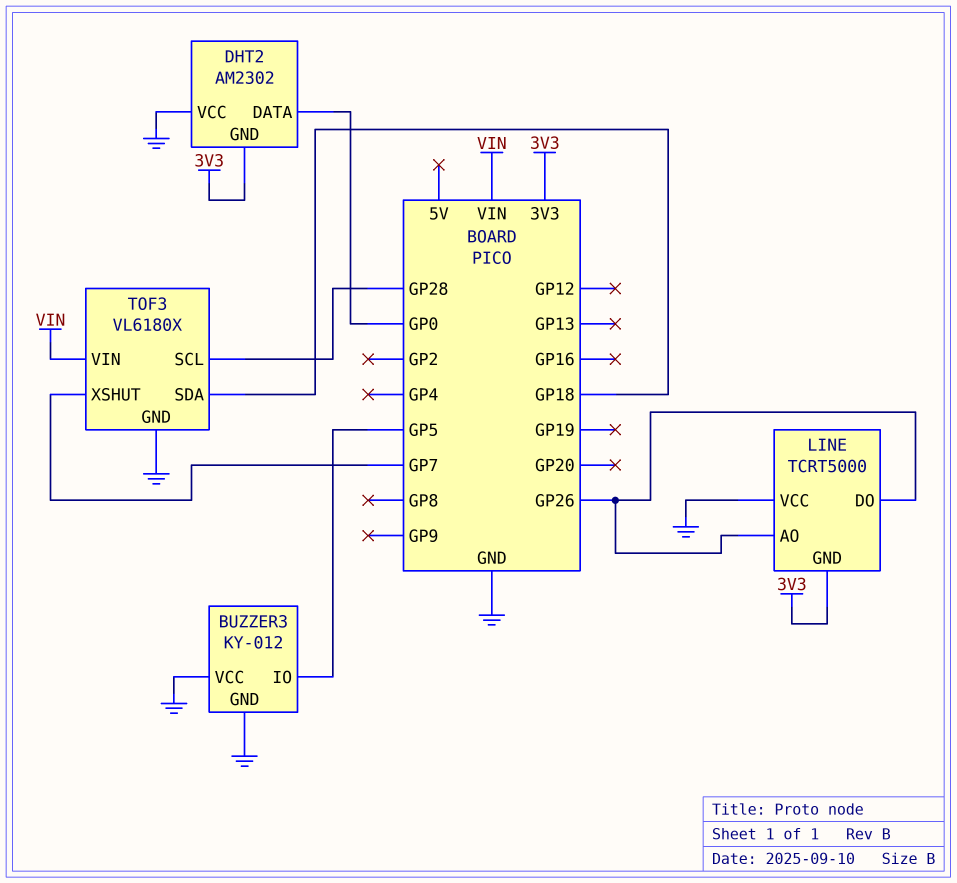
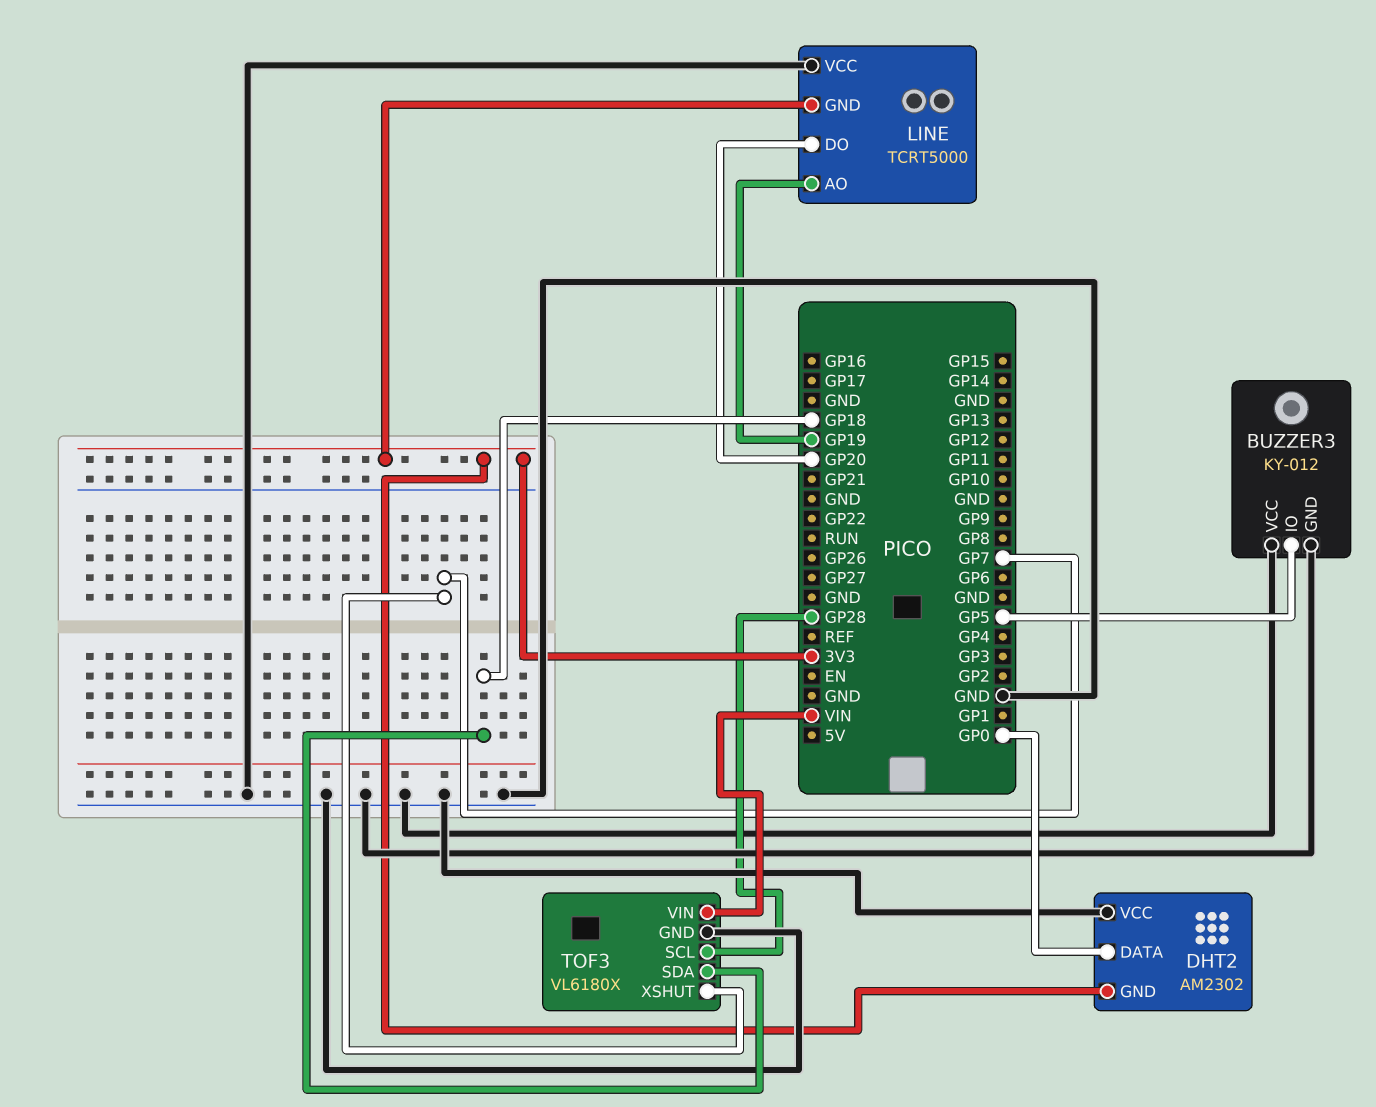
LINE pin AO: GP26 -> GP19
LINE pin DO: GP26 -> GP20

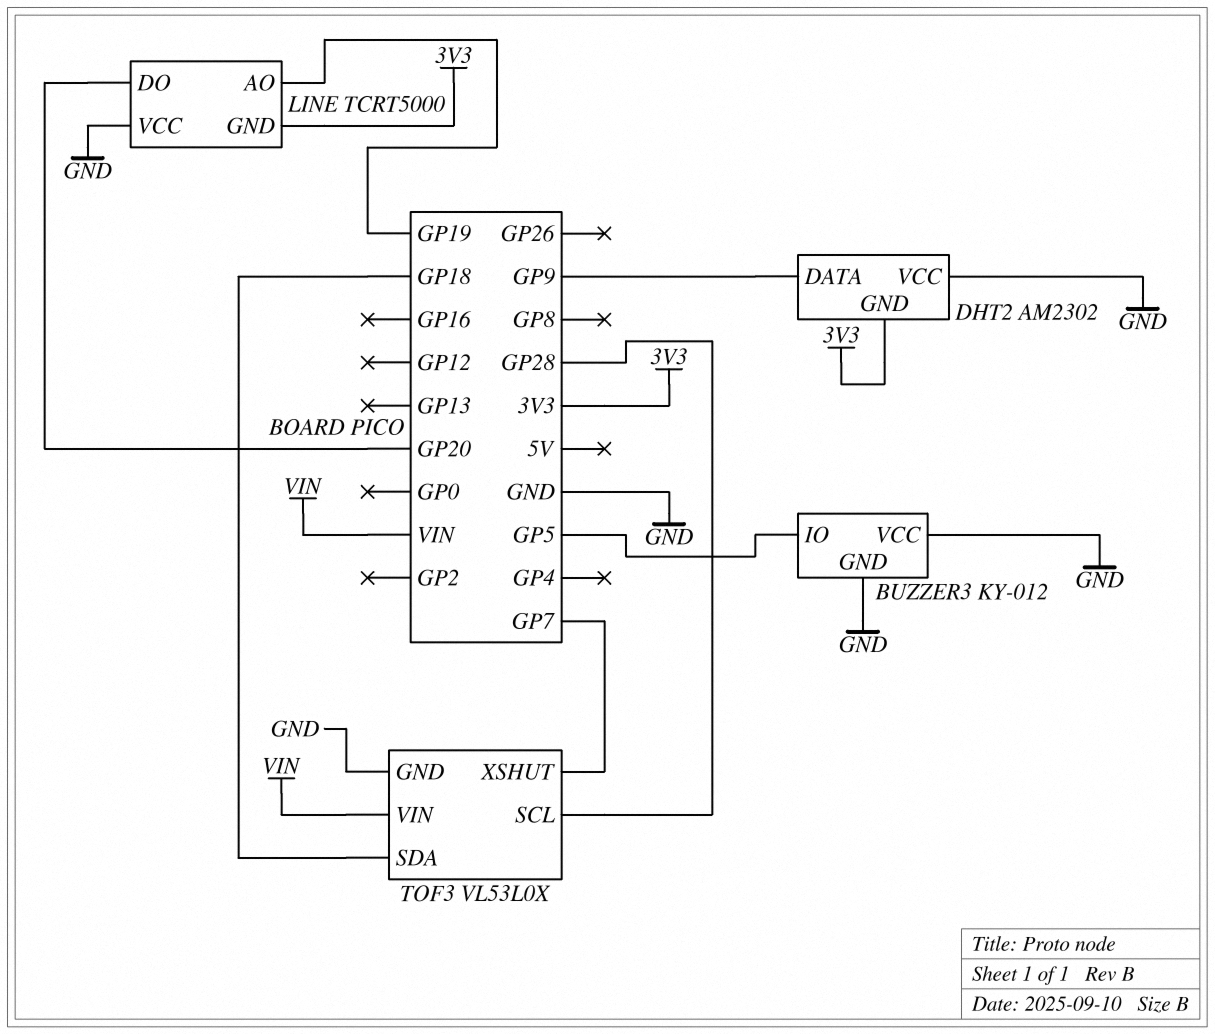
DHT2 pin DATA: GP0 -> GP9
TOF3: VL6180X -> VL53L0X

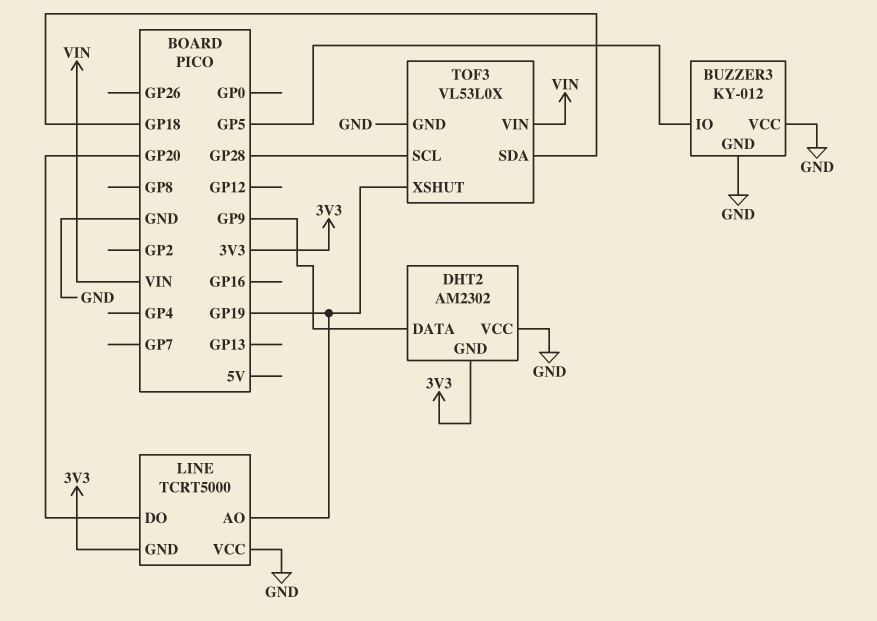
TOF3 pin XSHUT: GP7 -> GP19

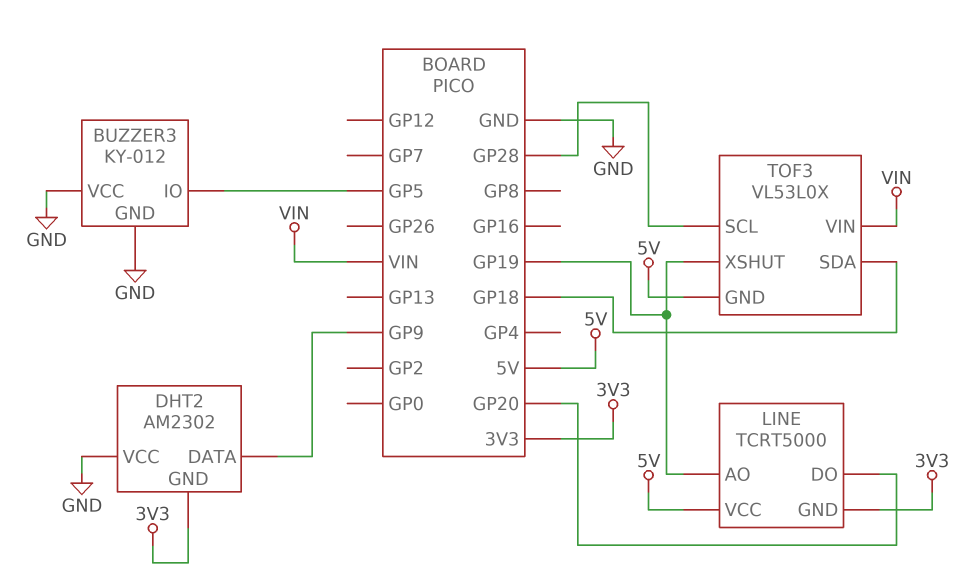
LINE pin VCC: GND -> 5V
TOF3 pin GND: GND -> 5V

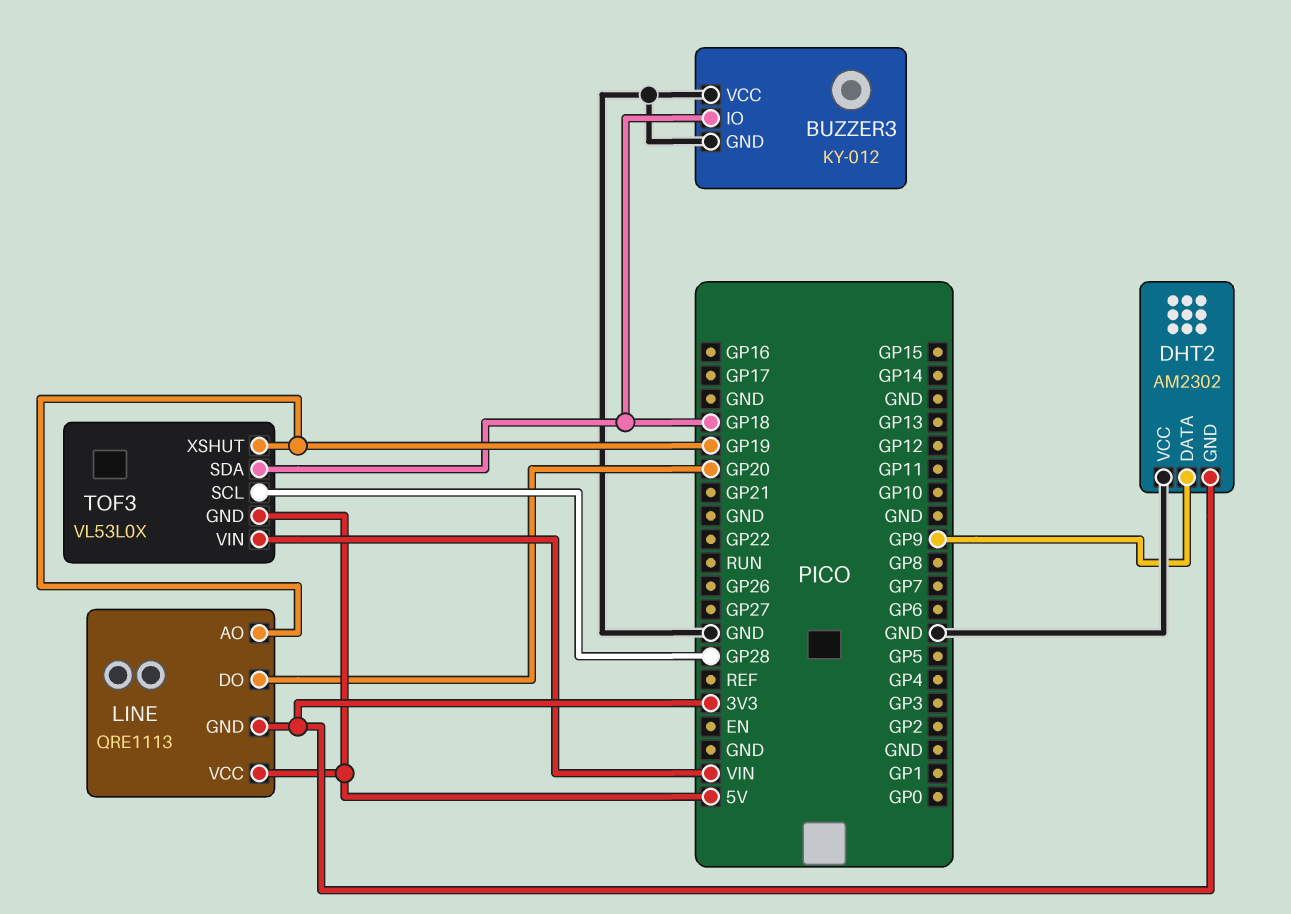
BUZZER3 pin IO: GP5 -> GP18
LINE: TCRT5000 -> QRE1113

